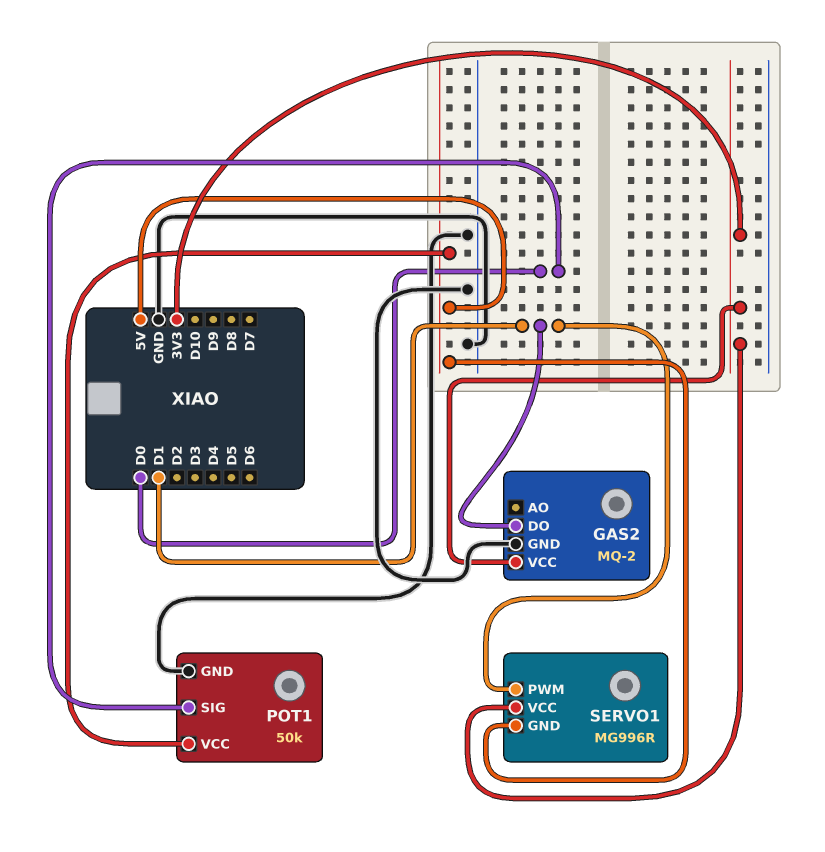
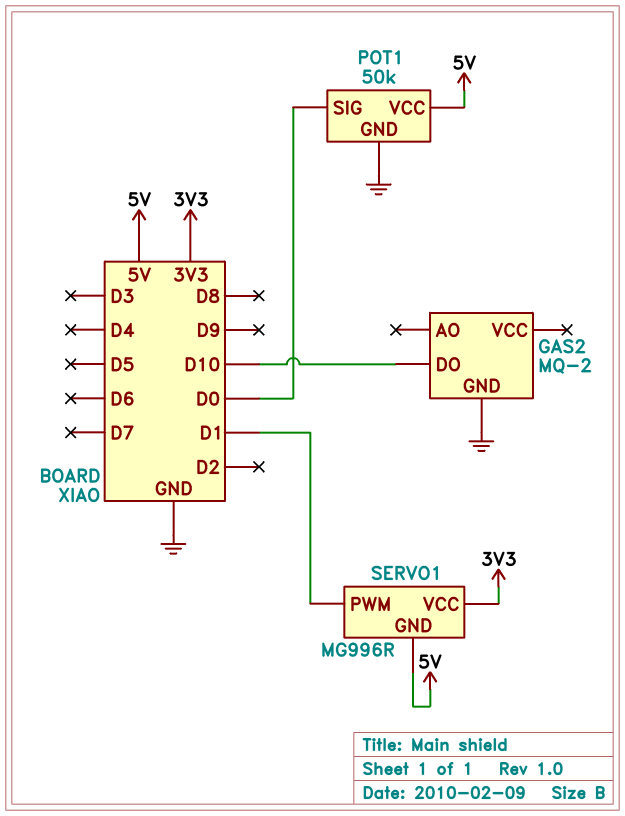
GAS2 pin DO: D1 -> D10
GAS2 pin VCC: 3V3 -> none

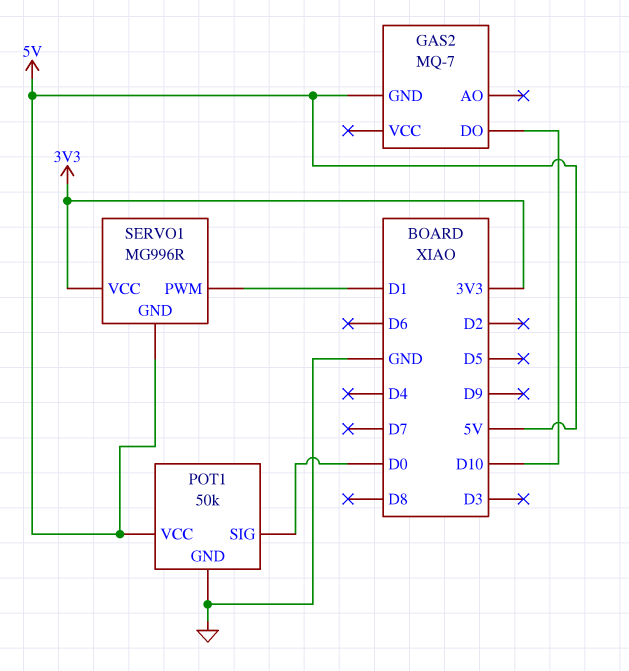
GAS2: MQ-2 -> MQ-7
GAS2 pin GND: GND -> 5V

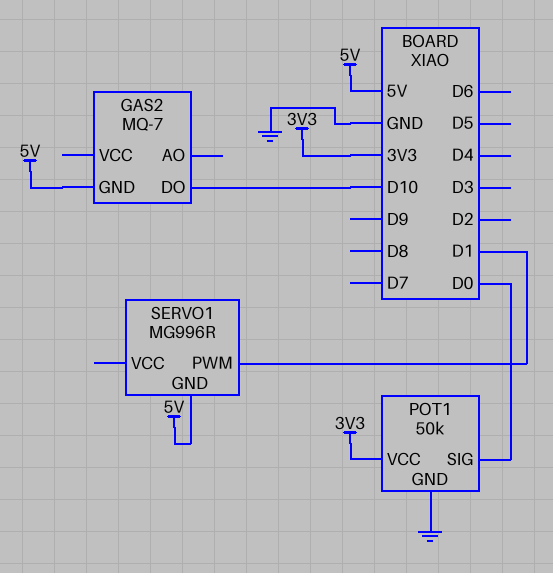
POT1 pin VCC: 5V -> 3V3
SERVO1 pin VCC: 3V3 -> none

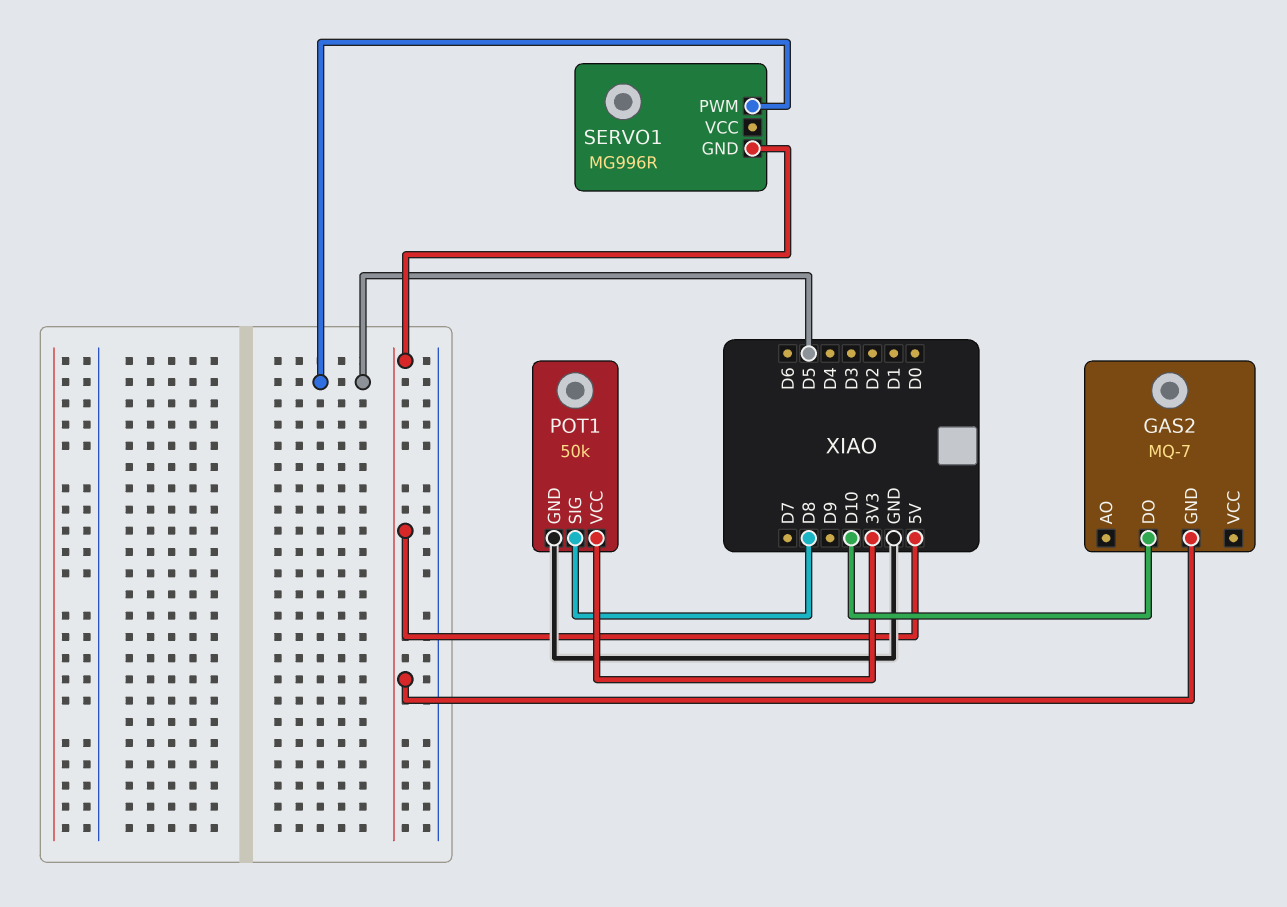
POT1 pin SIG: D0 -> D8
SERVO1 pin PWM: D1 -> D5

